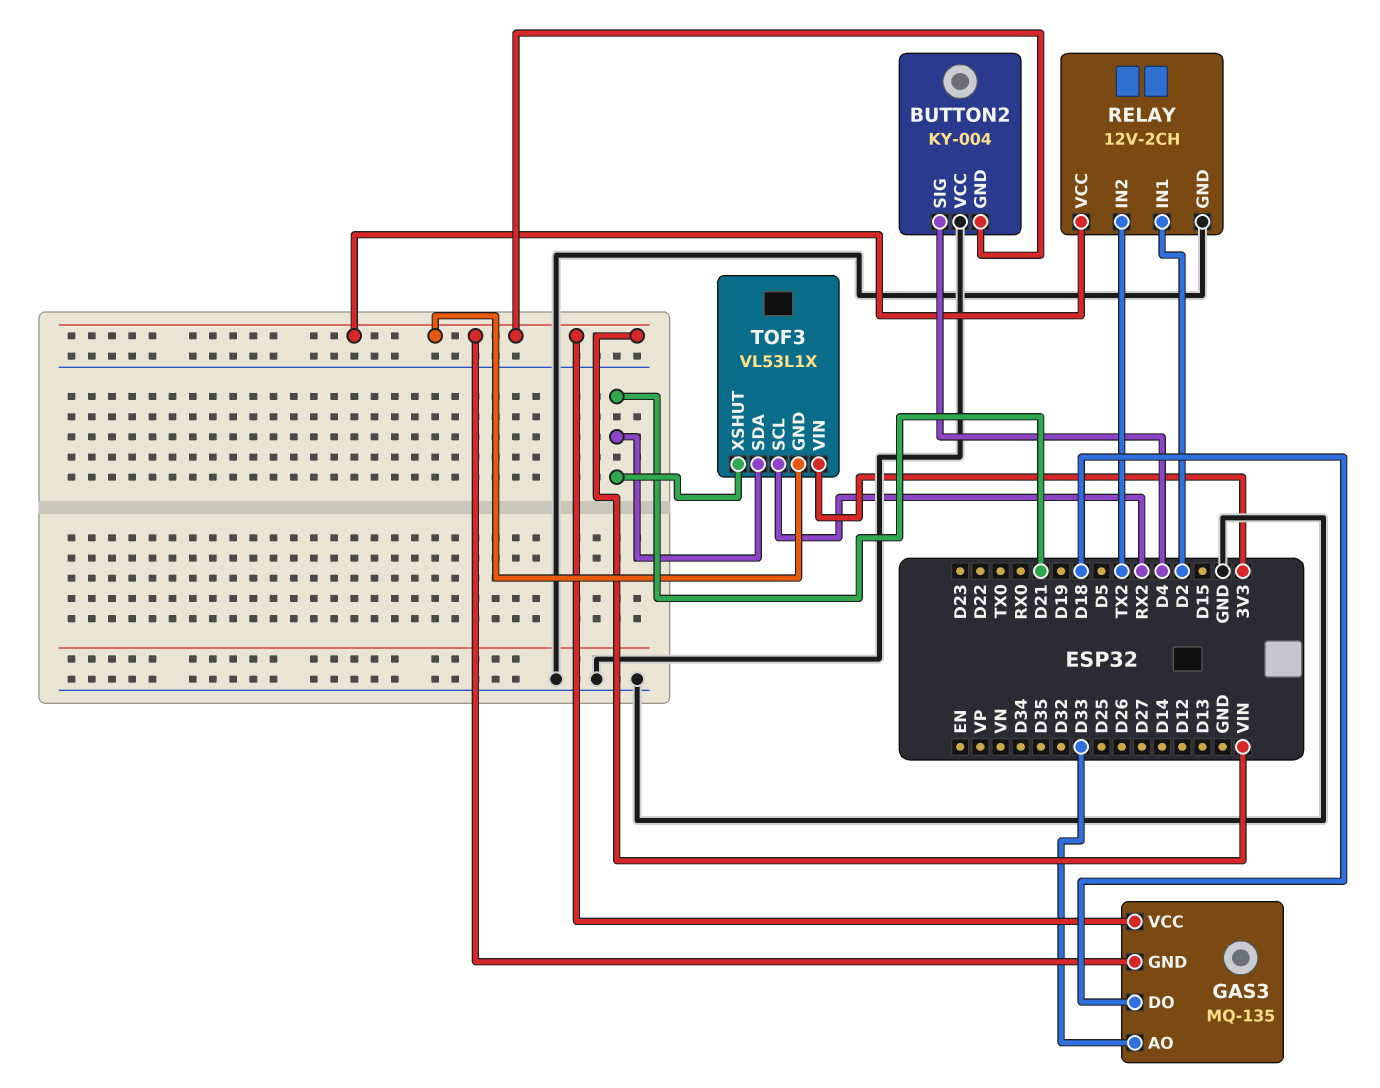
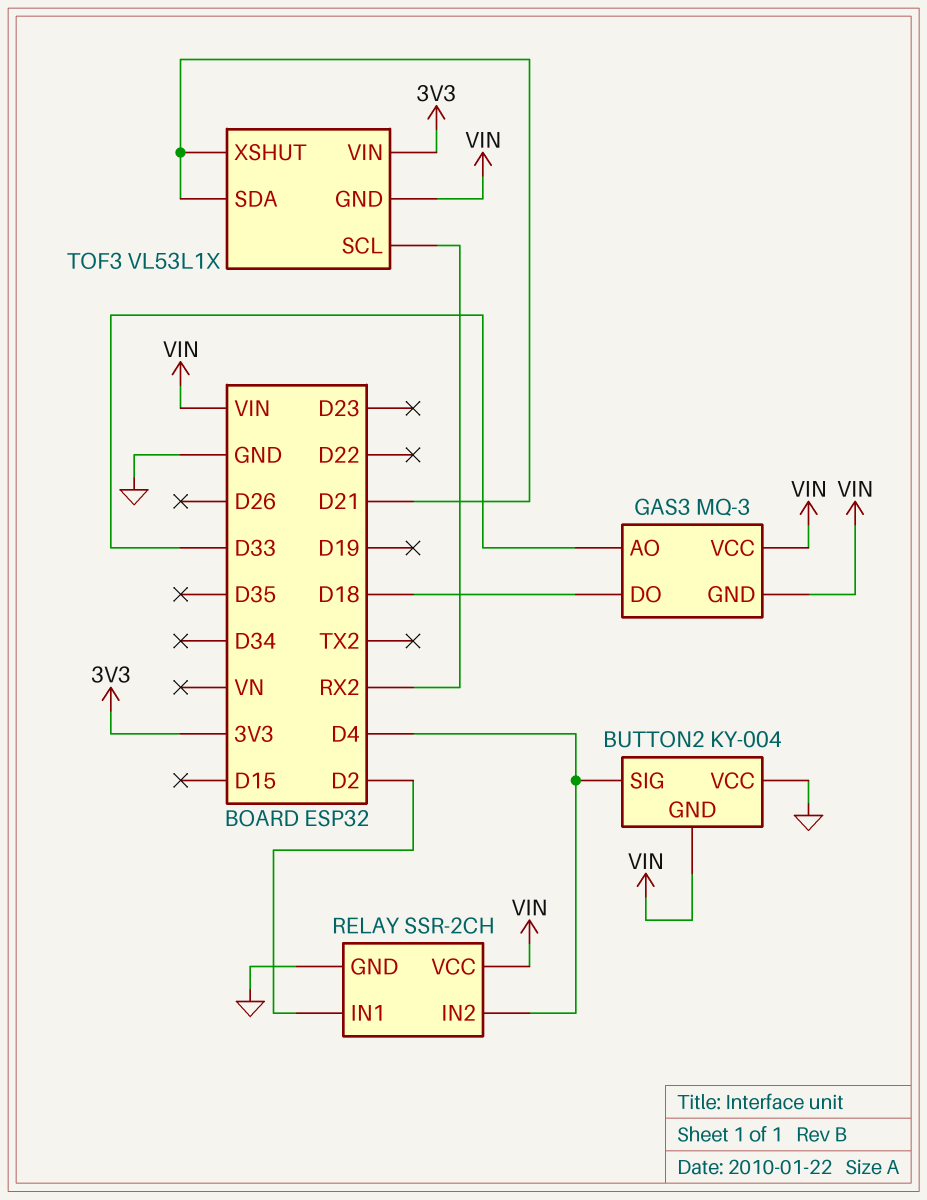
GAS3: MQ-135 -> MQ-3
RELAY: 12V-2CH -> SSR-2CH
RELAY pin IN2: TX2 -> D4

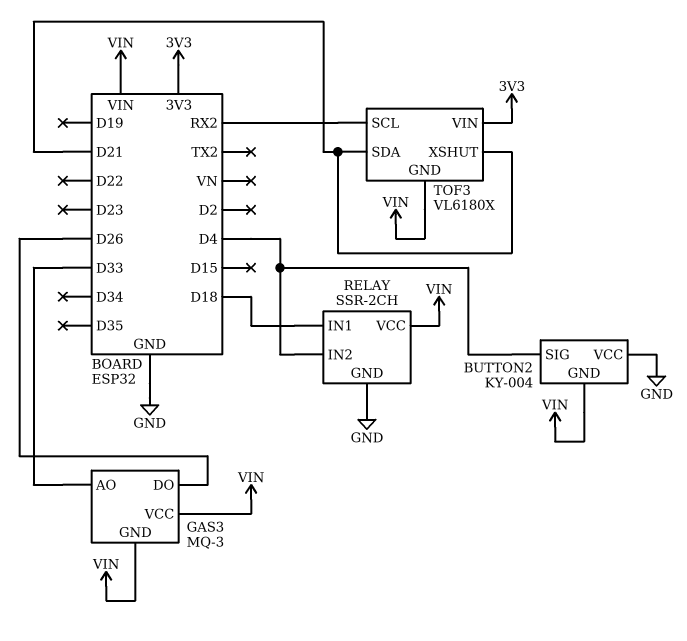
GAS3 pin DO: D18 -> D26
RELAY pin IN1: D2 -> D18
TOF3: VL53L1X -> VL6180X

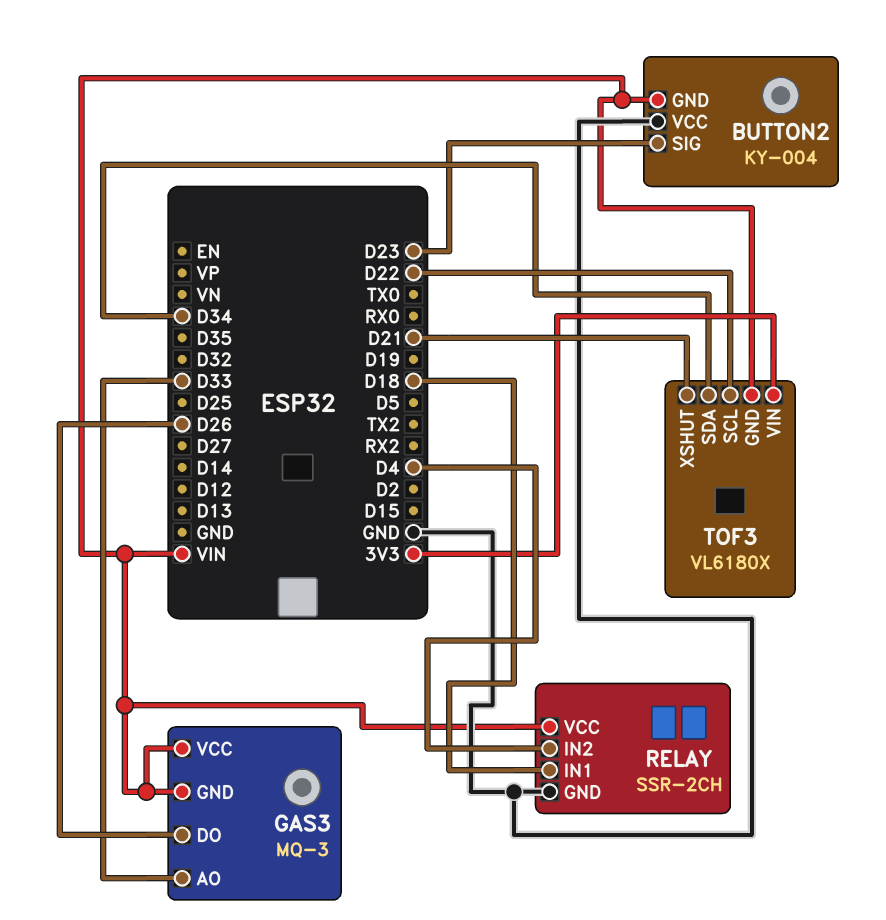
BUTTON2 pin SIG: D4 -> D23
TOF3 pin SCL: RX2 -> D22
TOF3 pin SDA: D21 -> D34

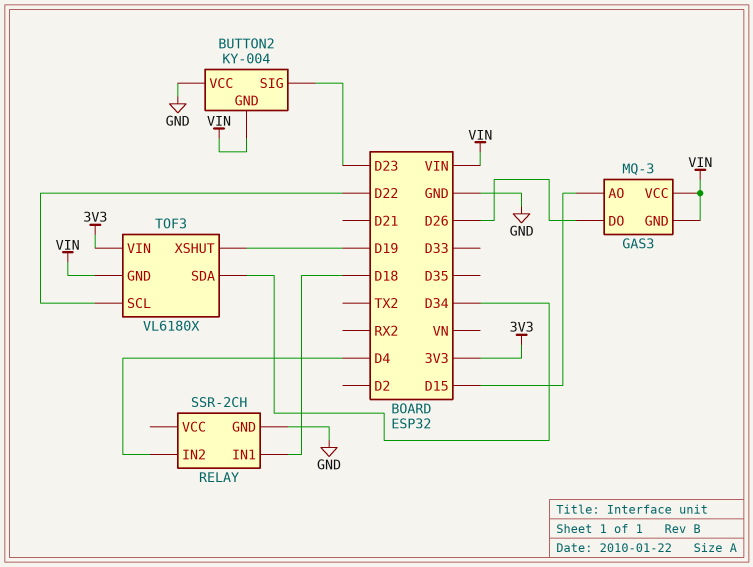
GAS3 pin AO: D33 -> D15
RELAY pin VCC: VIN -> none
TOF3 pin XSHUT: D21 -> D19

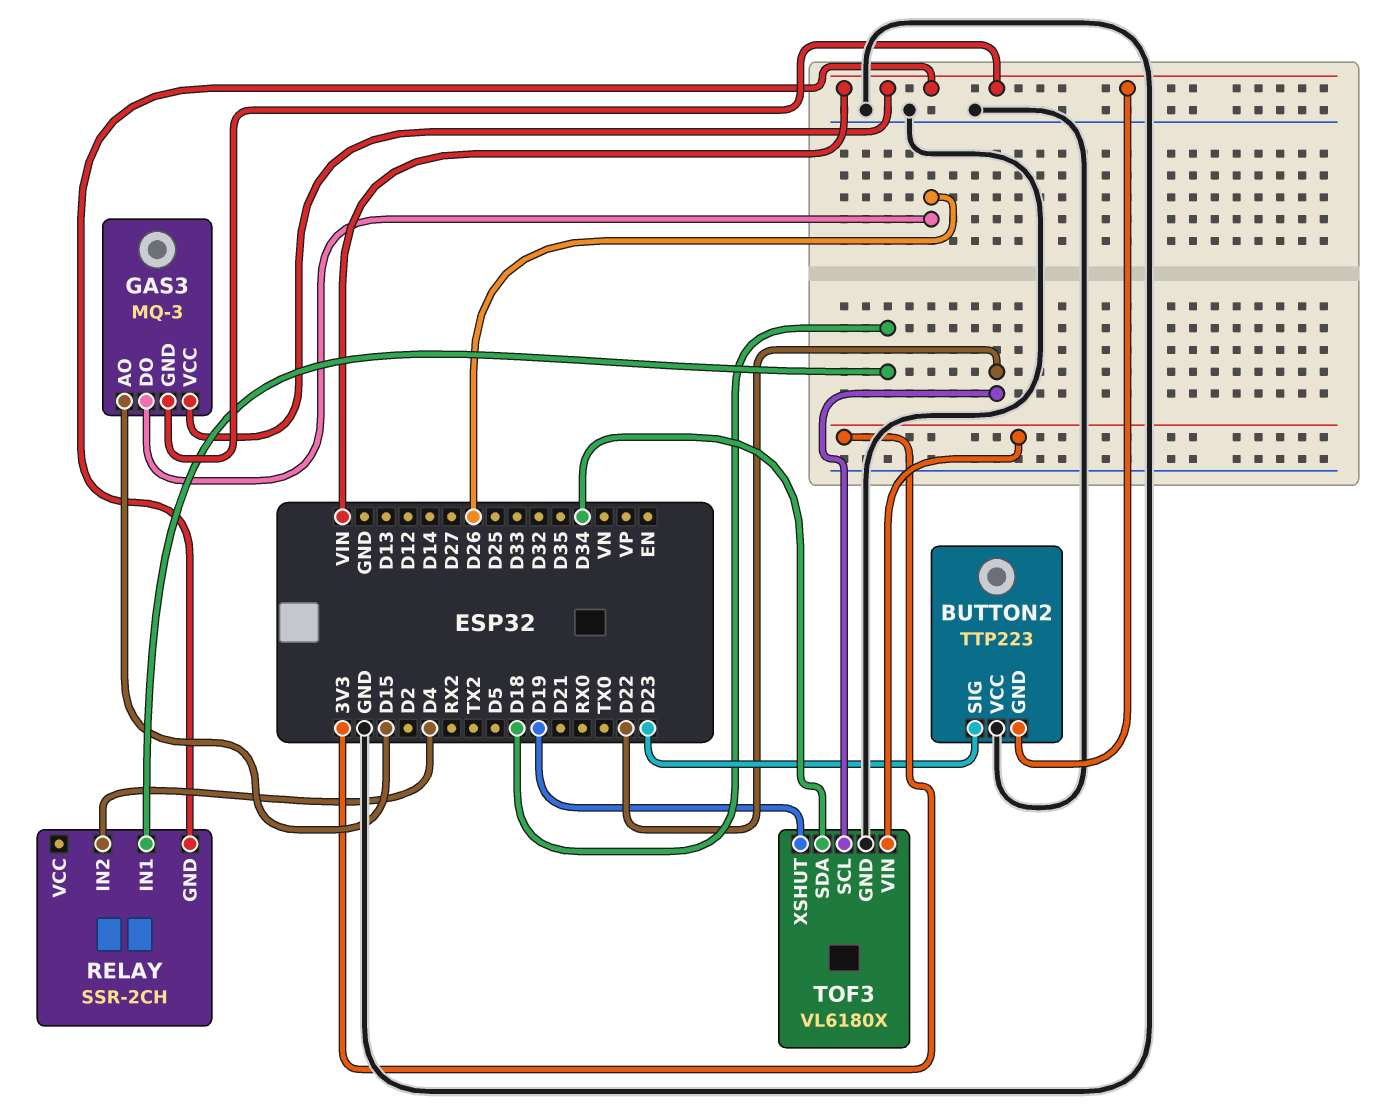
BUTTON2: KY-004 -> TTP223
RELAY pin GND: GND -> VIN
TOF3 pin GND: VIN -> GND

